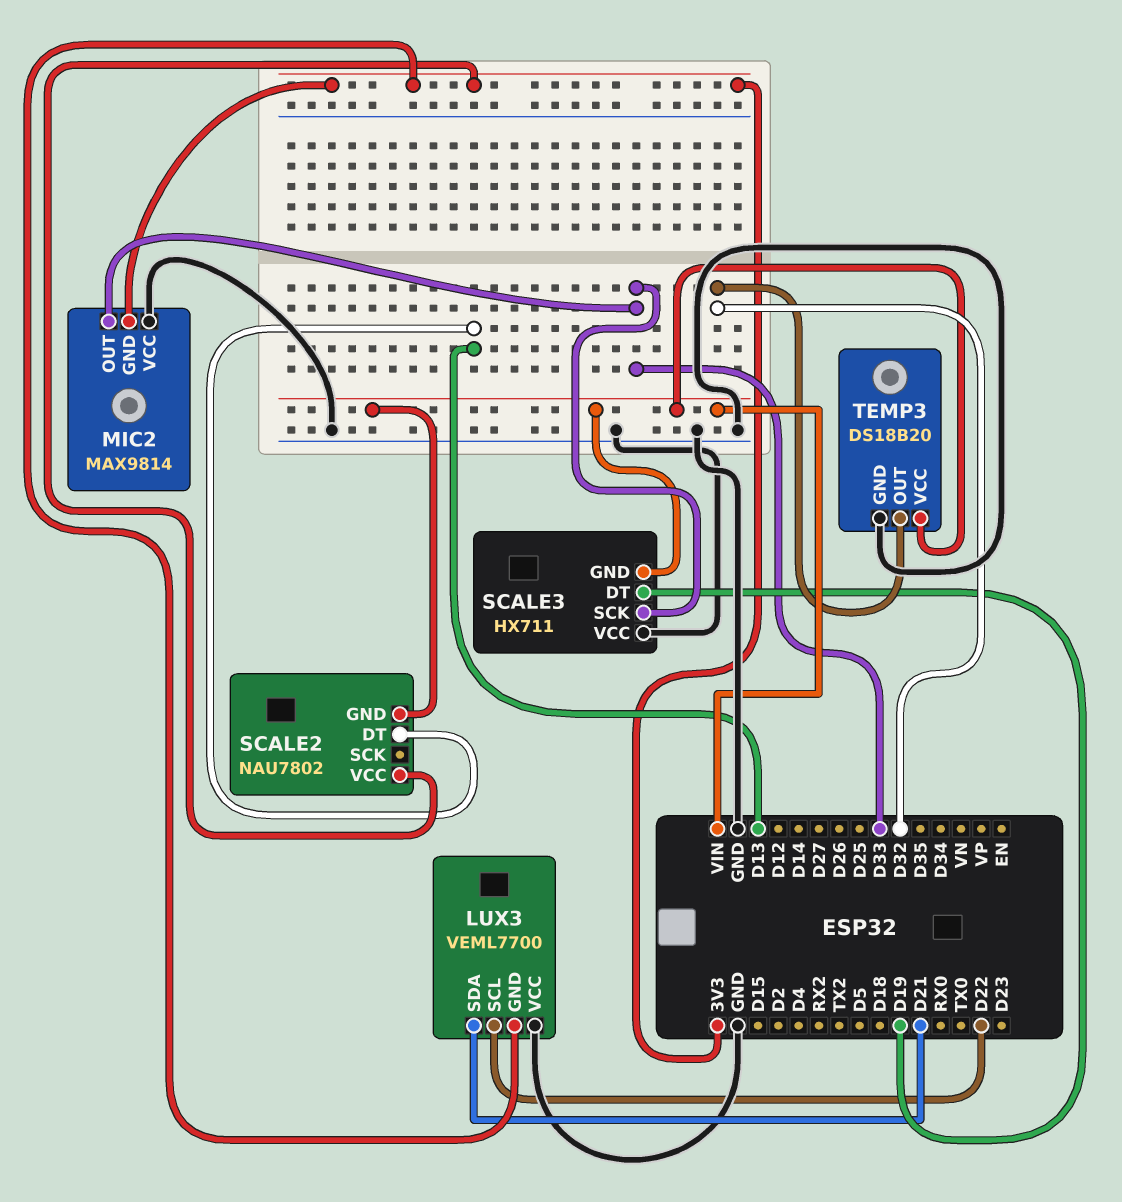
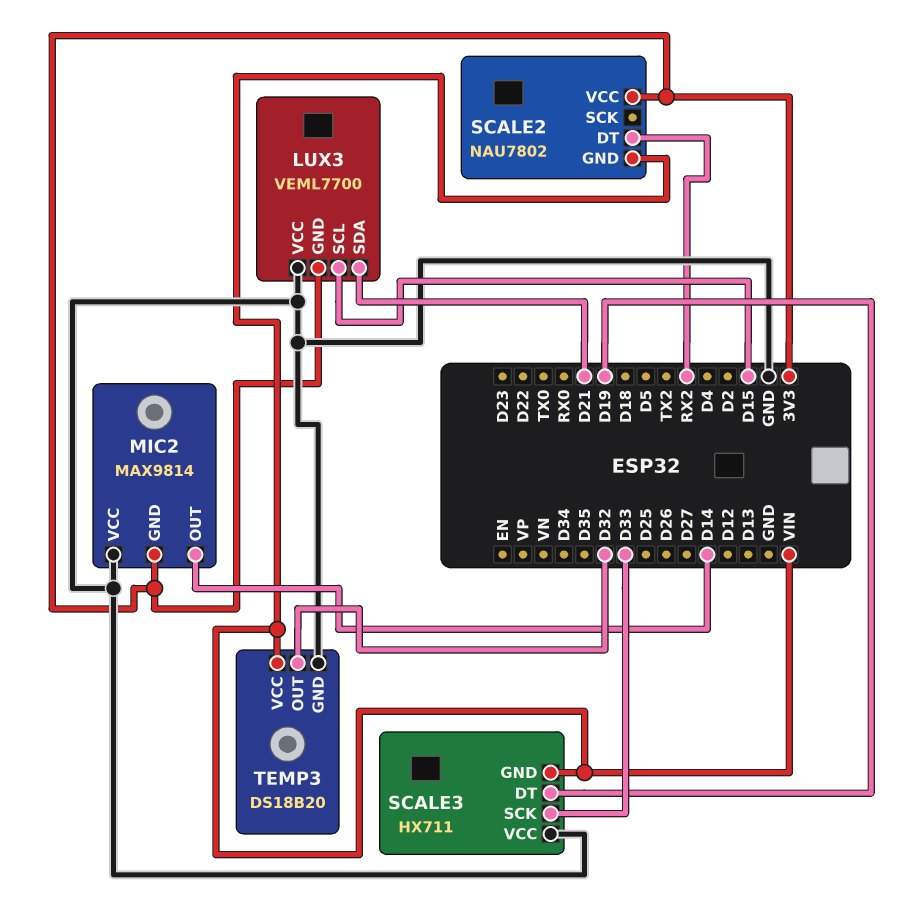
LUX3 pin SCL: D22 -> D15
MIC2 pin OUT: D33 -> D14
SCALE2 pin DT: D13 -> RX2

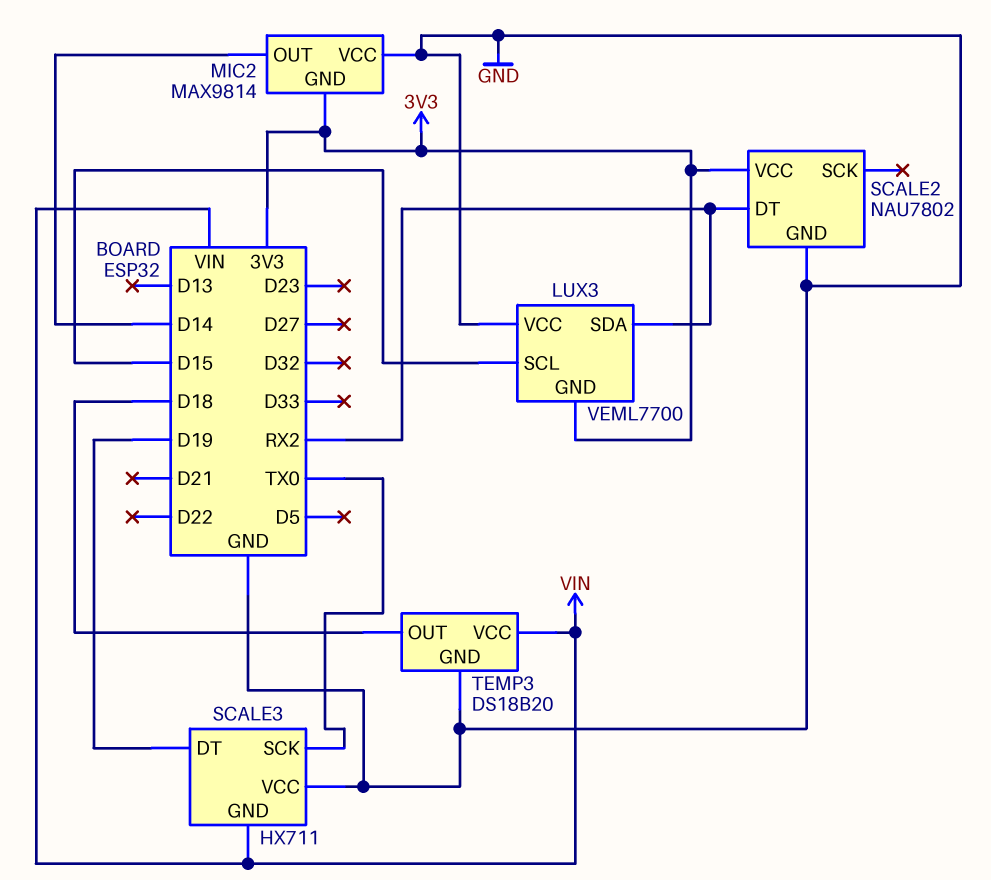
LUX3 pin SDA: D21 -> RX2
SCALE2 pin GND: VIN -> GND
SCALE3 pin SCK: D33 -> TX0
TEMP3 pin OUT: D32 -> D18

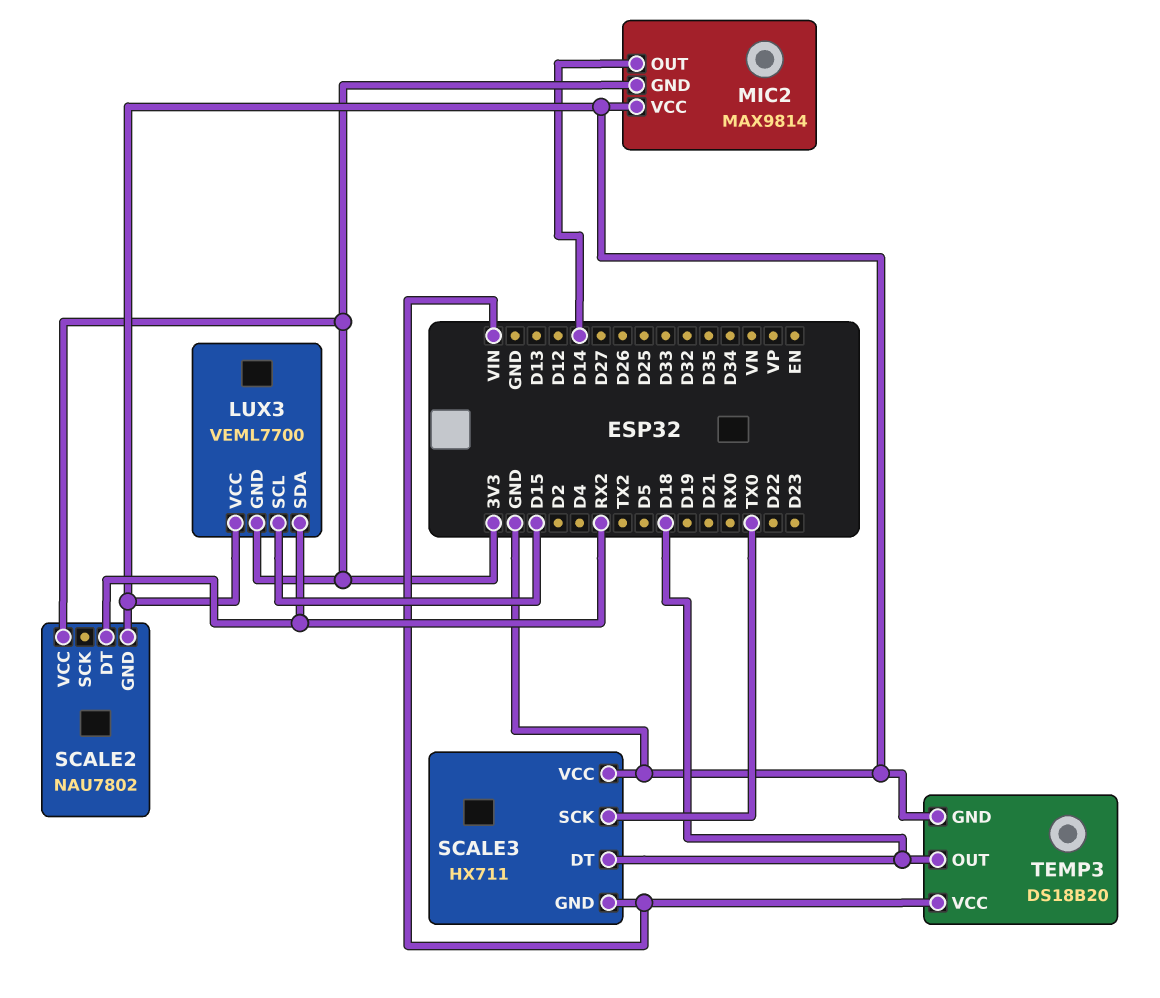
SCALE3 pin DT: D19 -> D18

